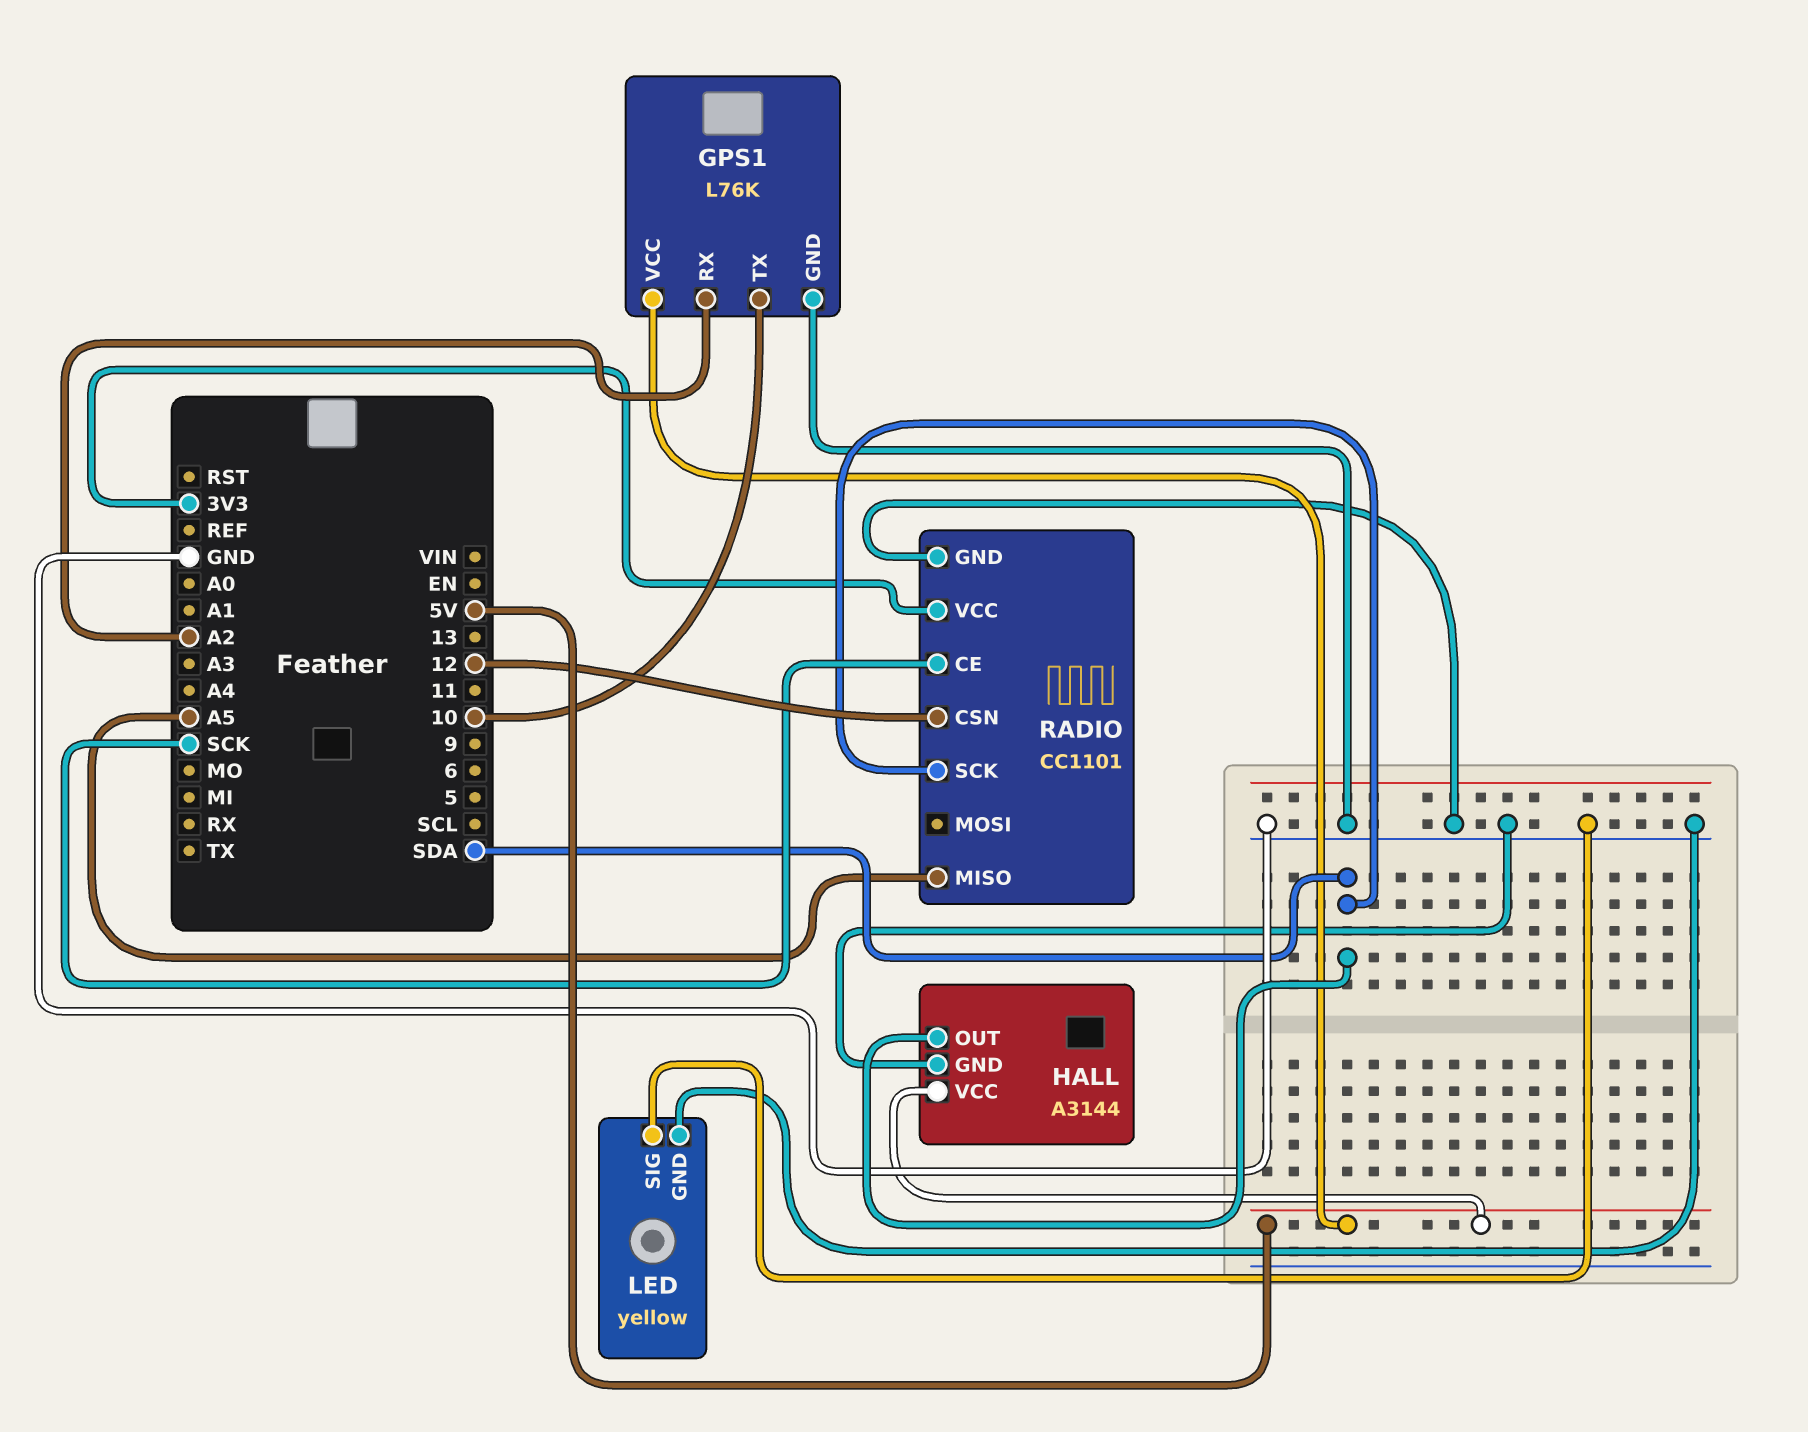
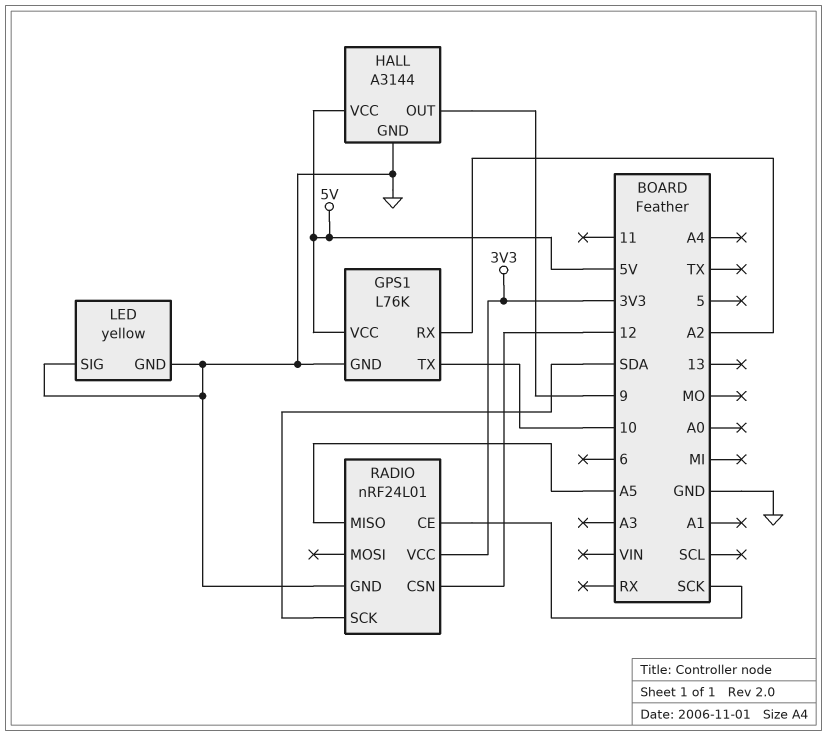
HALL pin OUT: SDA -> 9
RADIO: CC1101 -> nRF24L01

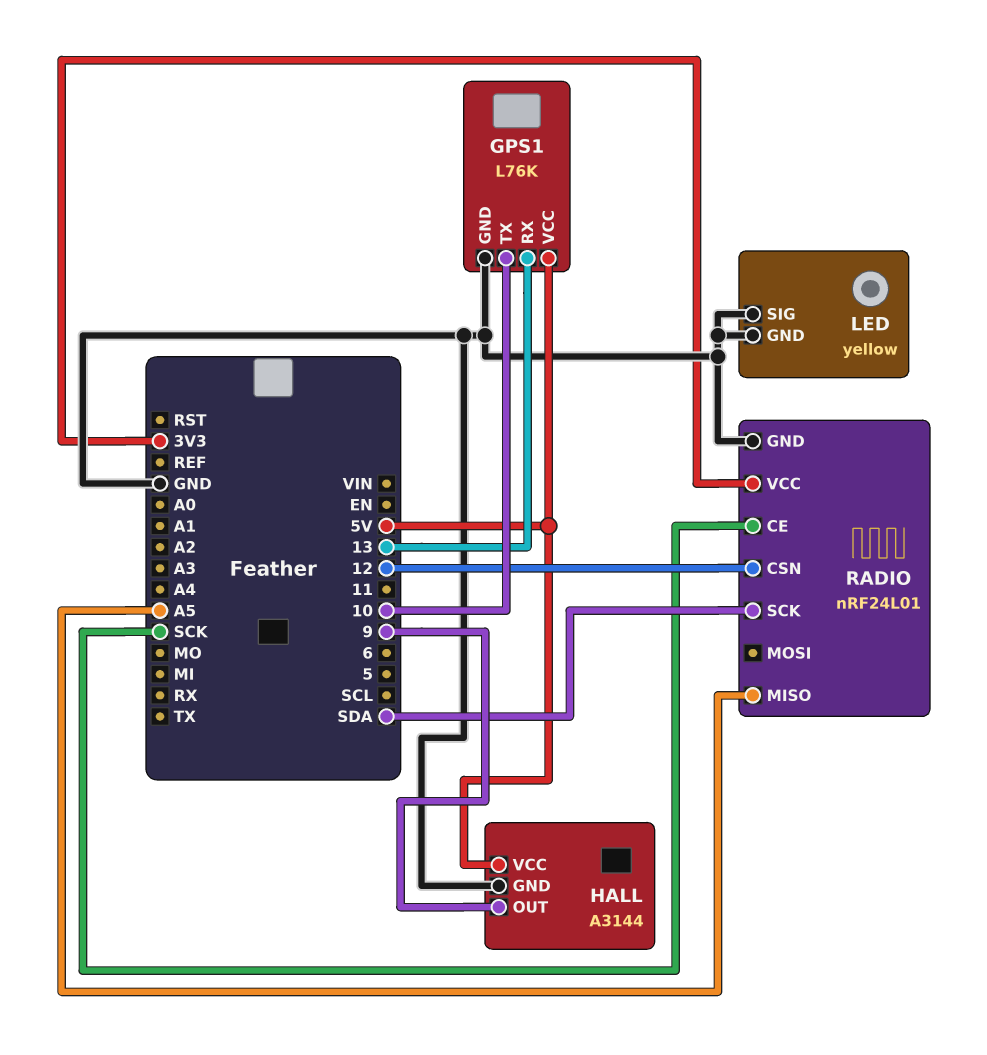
GPS1 pin RX: A2 -> 13

